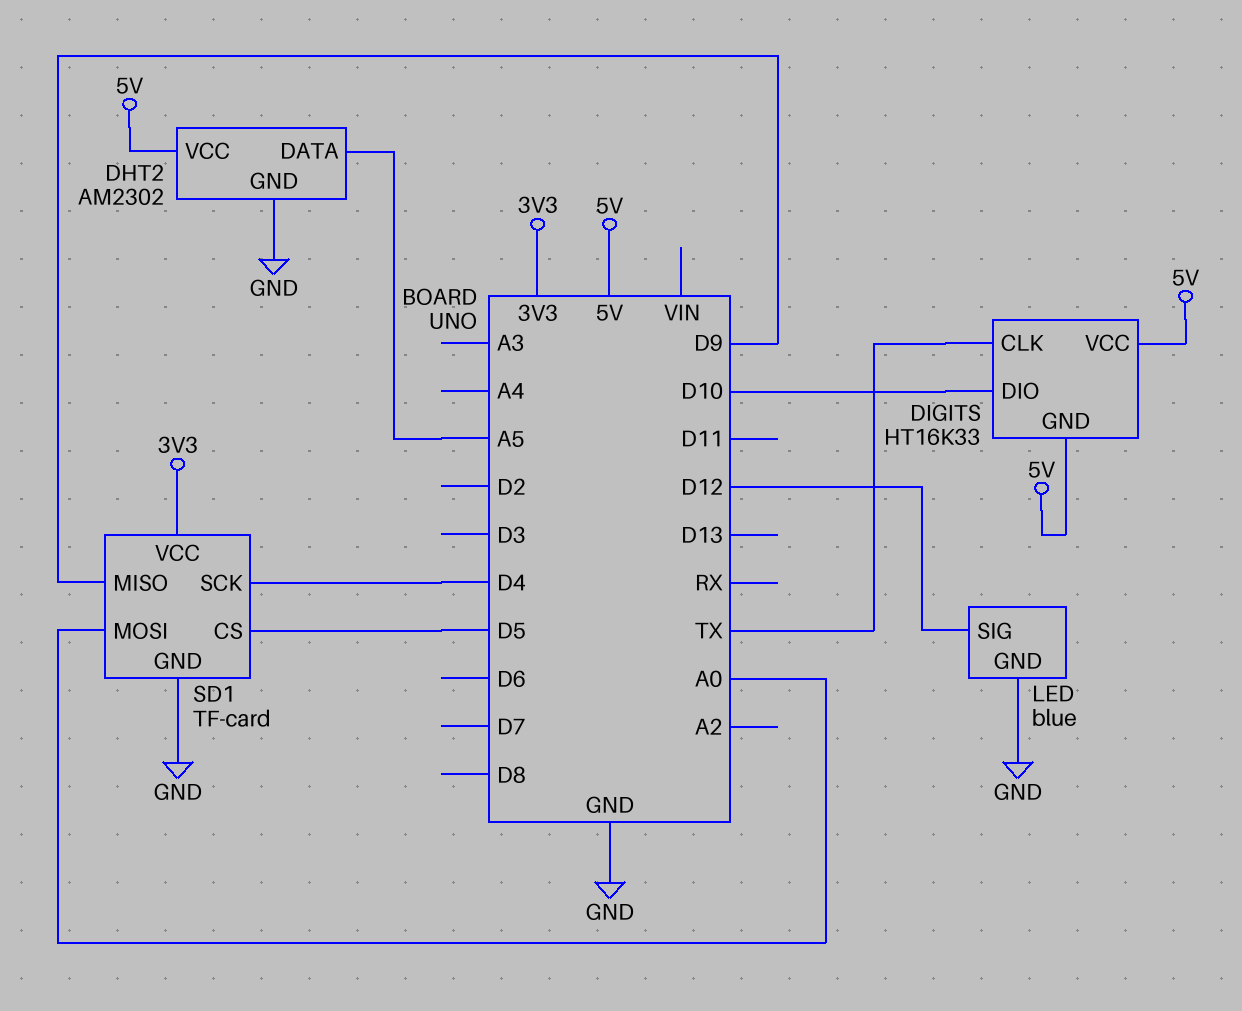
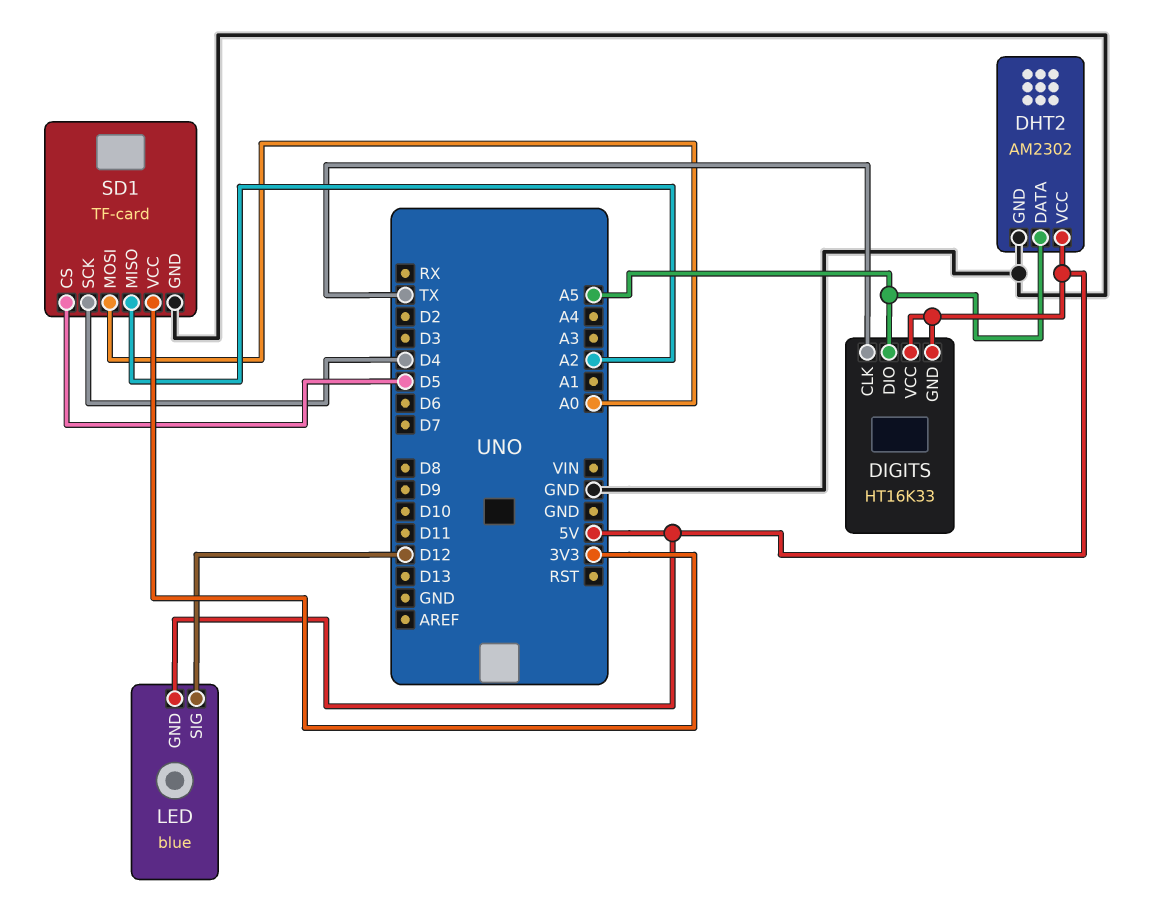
DIGITS pin DIO: D10 -> A5
LED pin GND: GND -> 5V
SD1 pin MISO: D9 -> A2

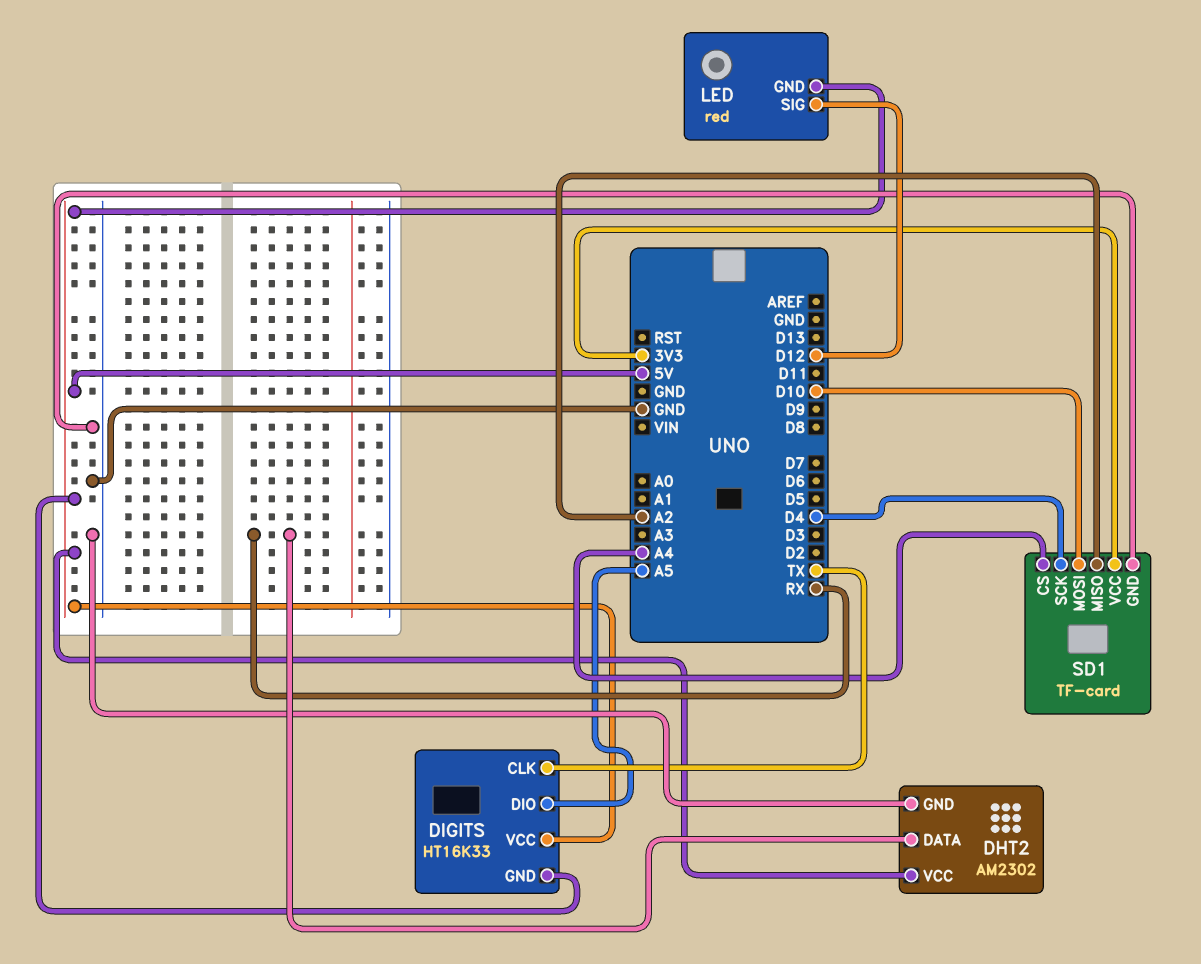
DHT2 pin DATA: A5 -> RX
LED: blue -> red
SD1 pin CS: D5 -> A4
SD1 pin MOSI: A0 -> D10

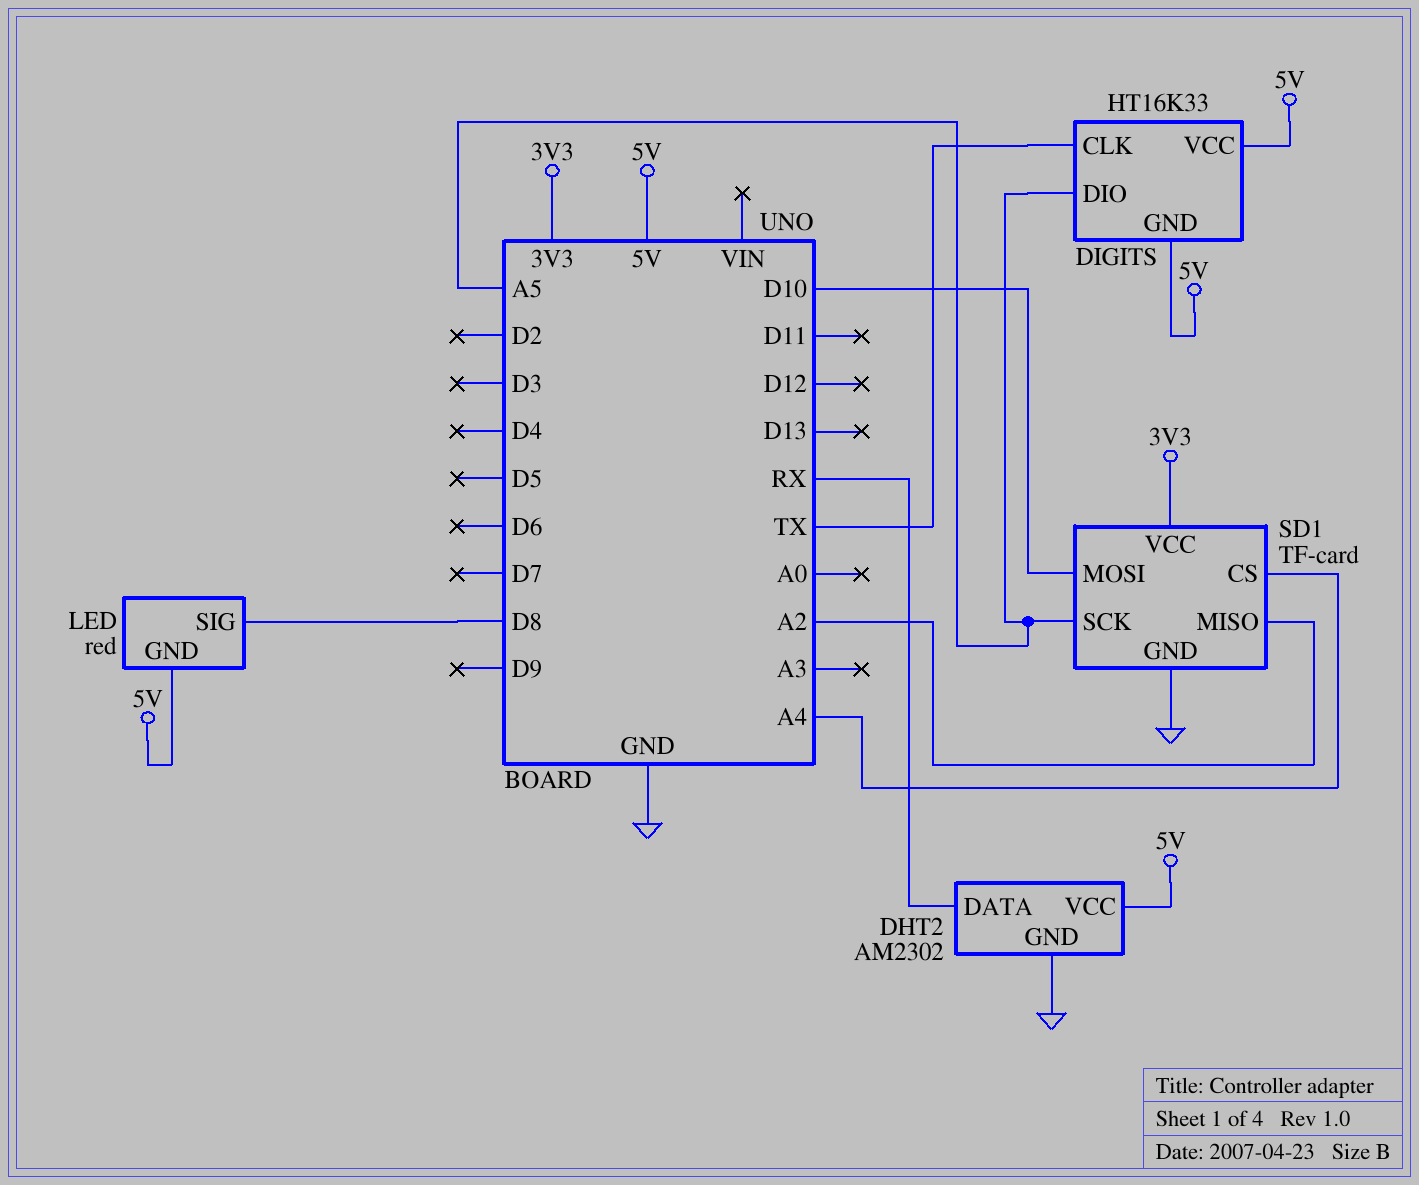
LED pin SIG: D12 -> D8
SD1 pin SCK: D4 -> A5

